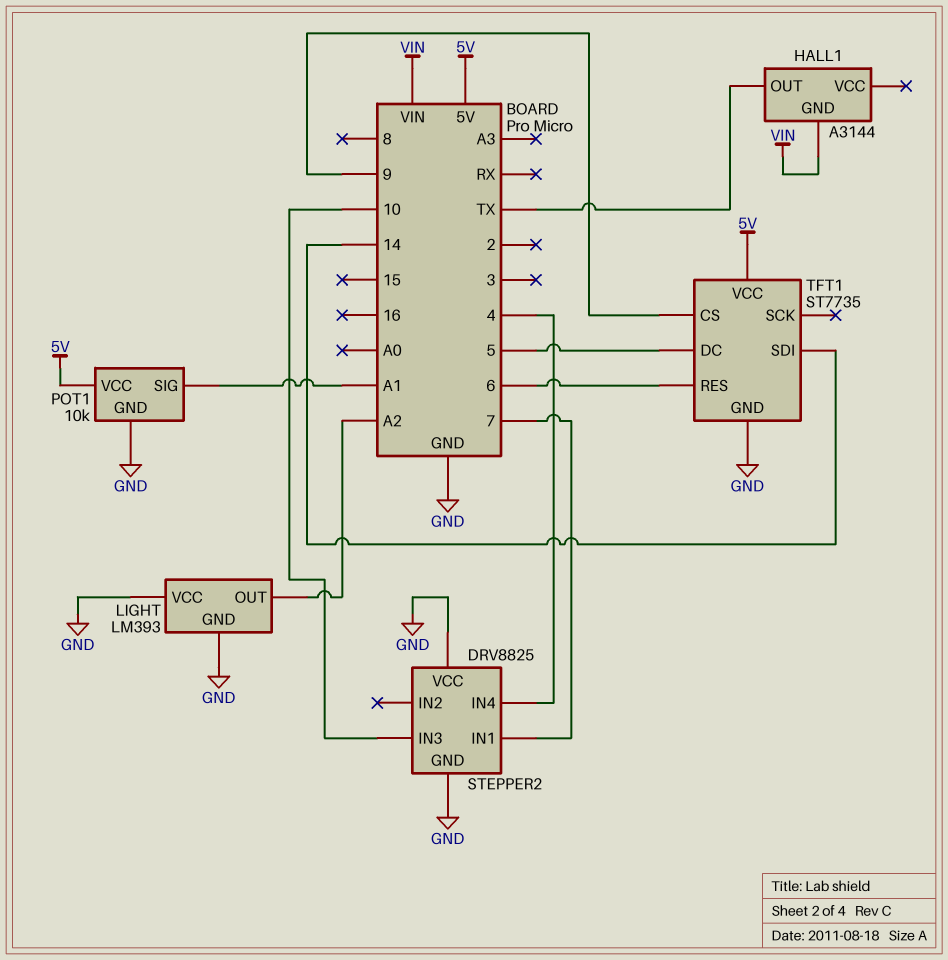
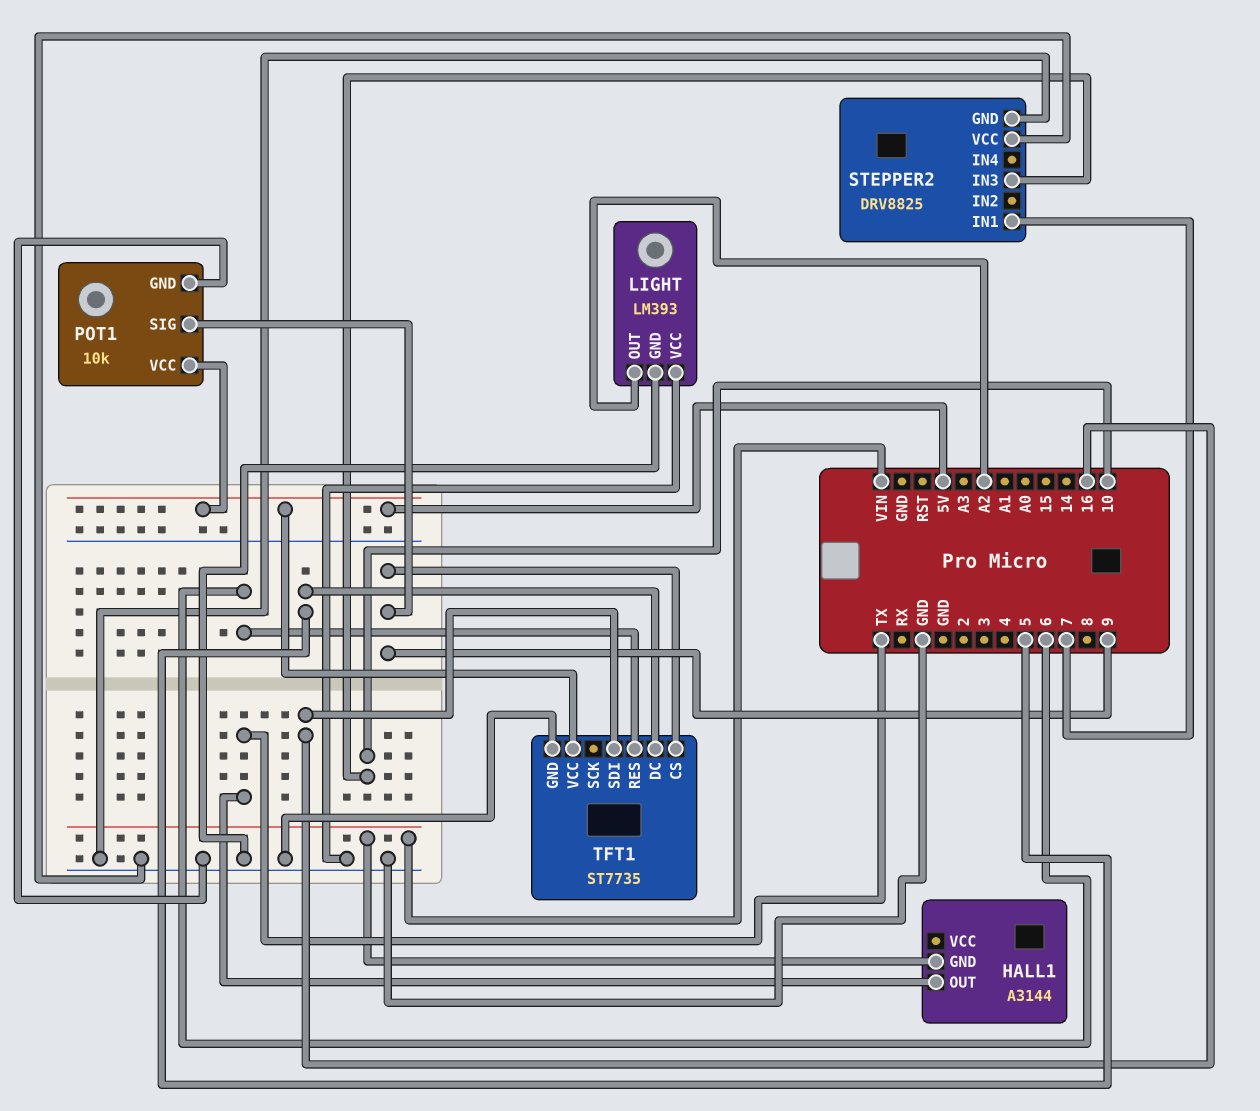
POT1 pin SIG: A1 -> 9
STEPPER2 pin IN4: 4 -> none
TFT1 pin SDI: 14 -> 16

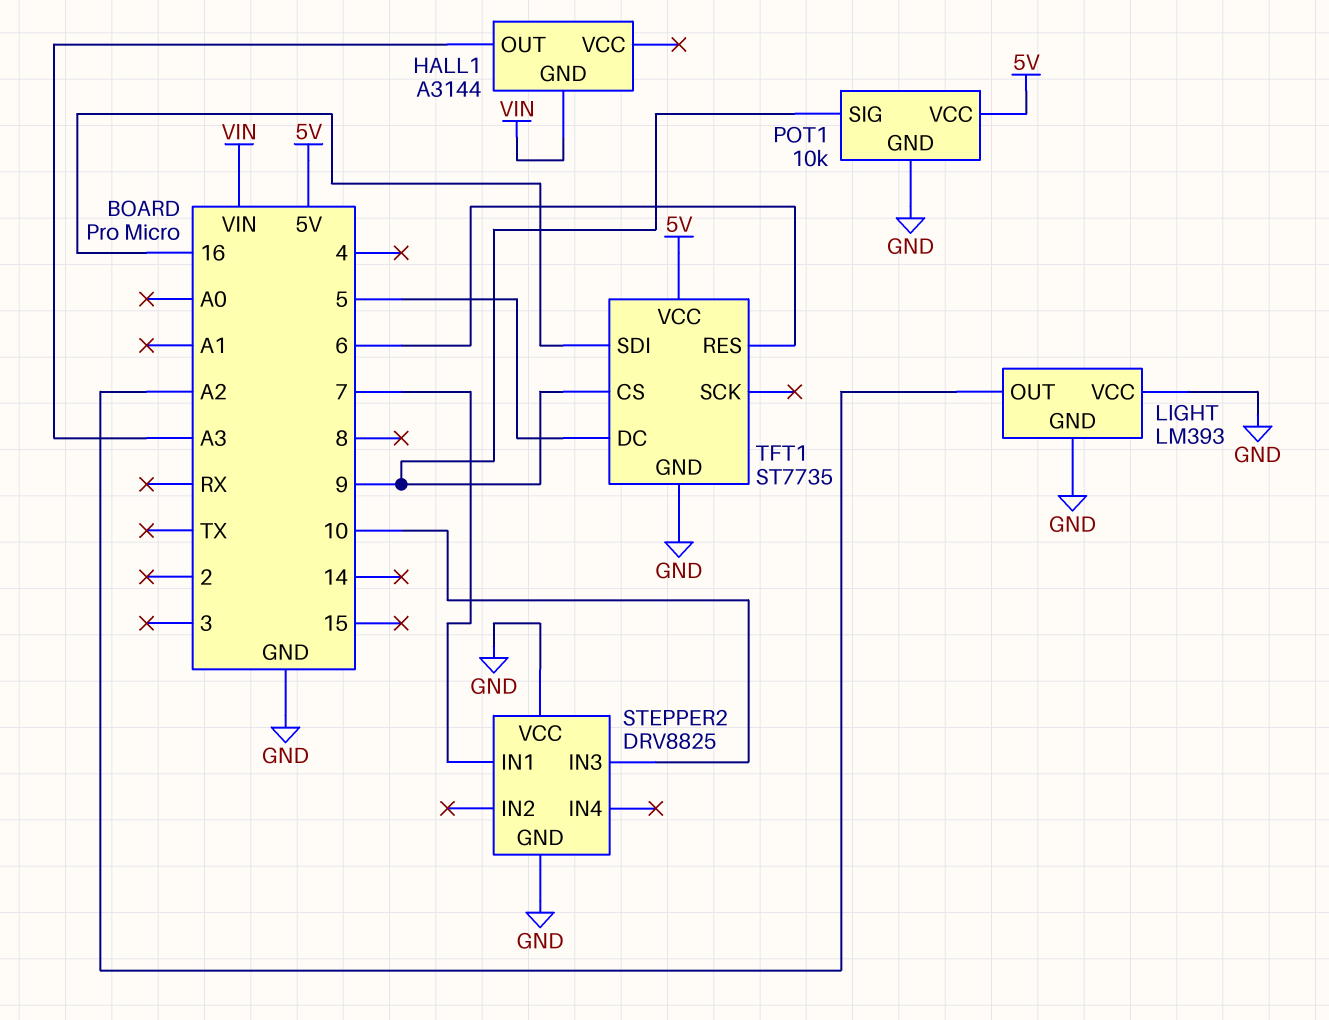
HALL1 pin OUT: TX -> A3

